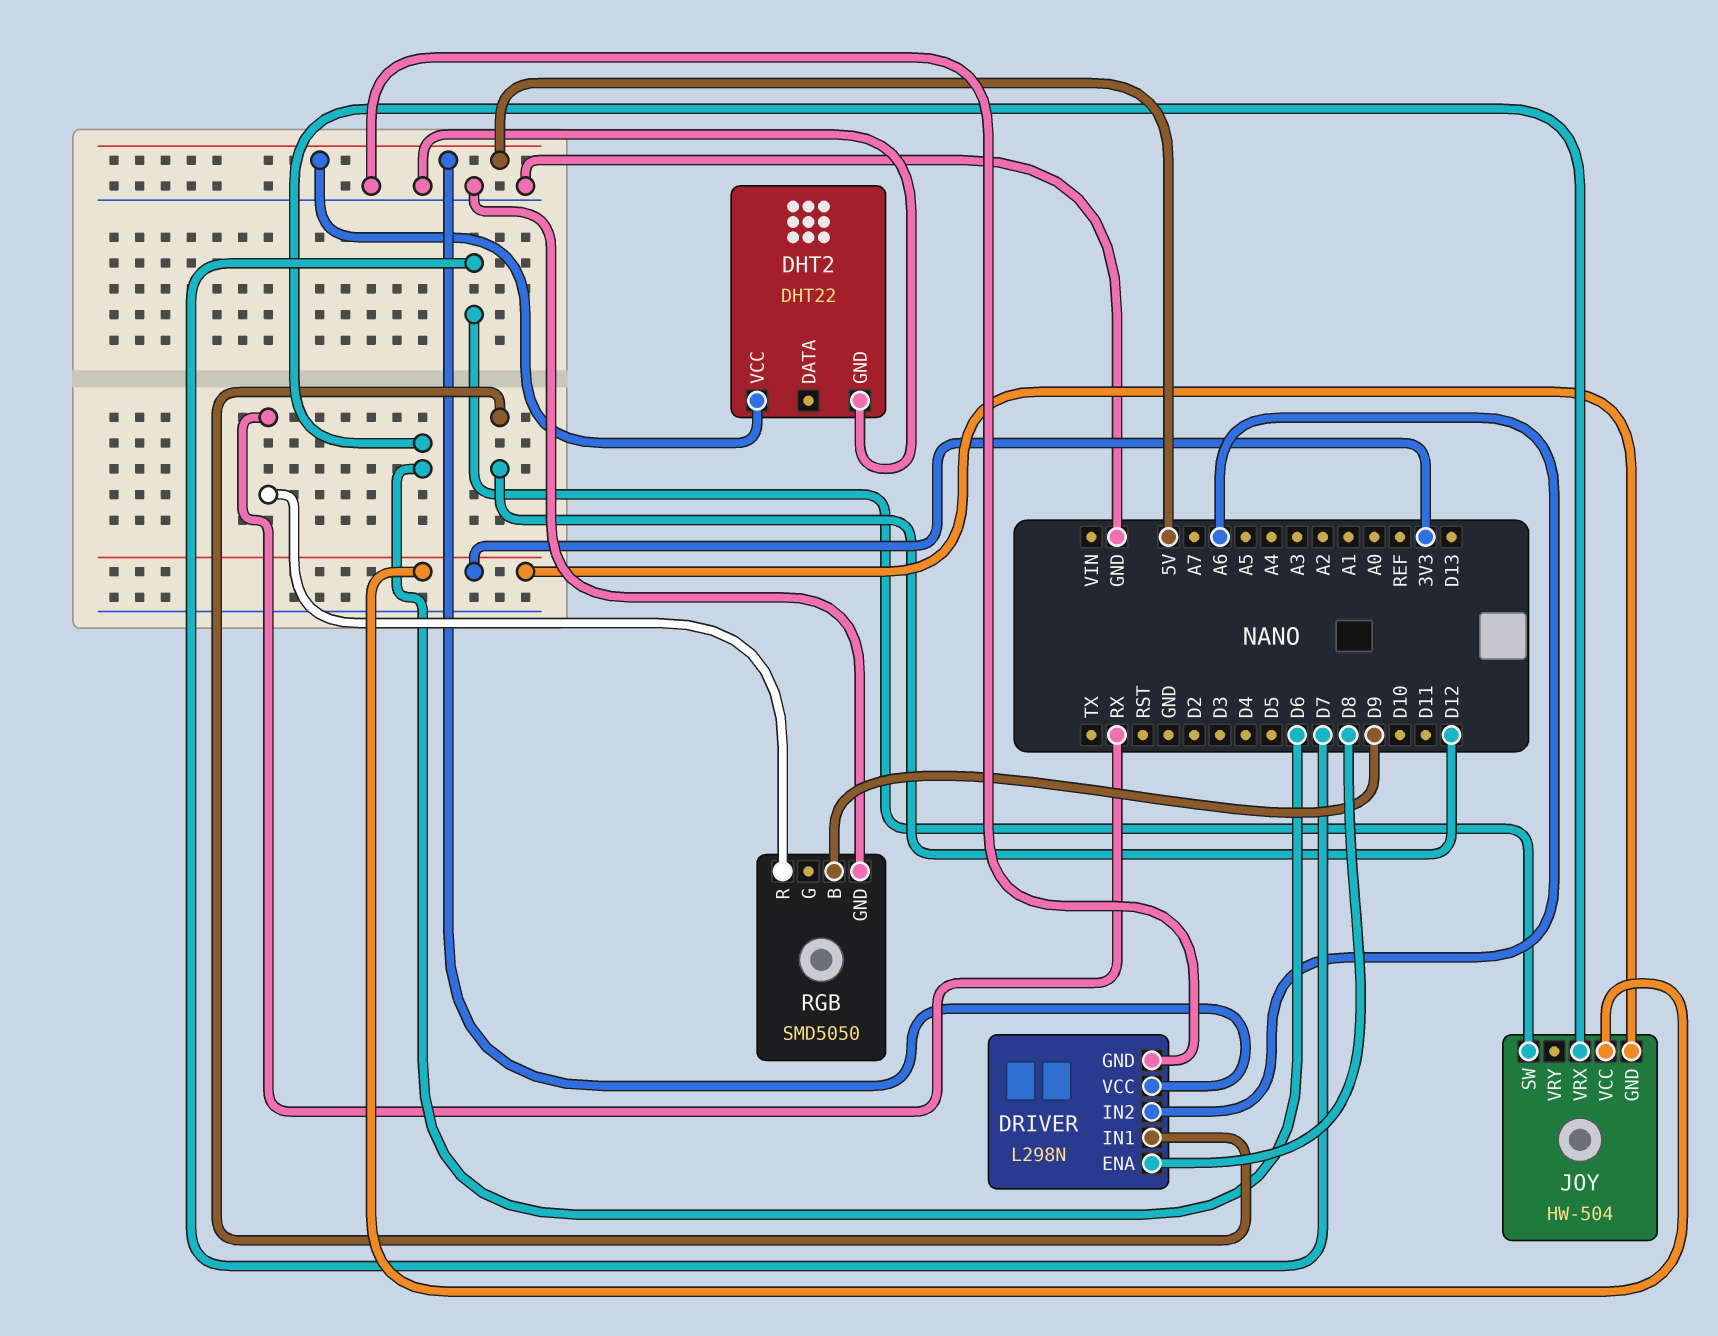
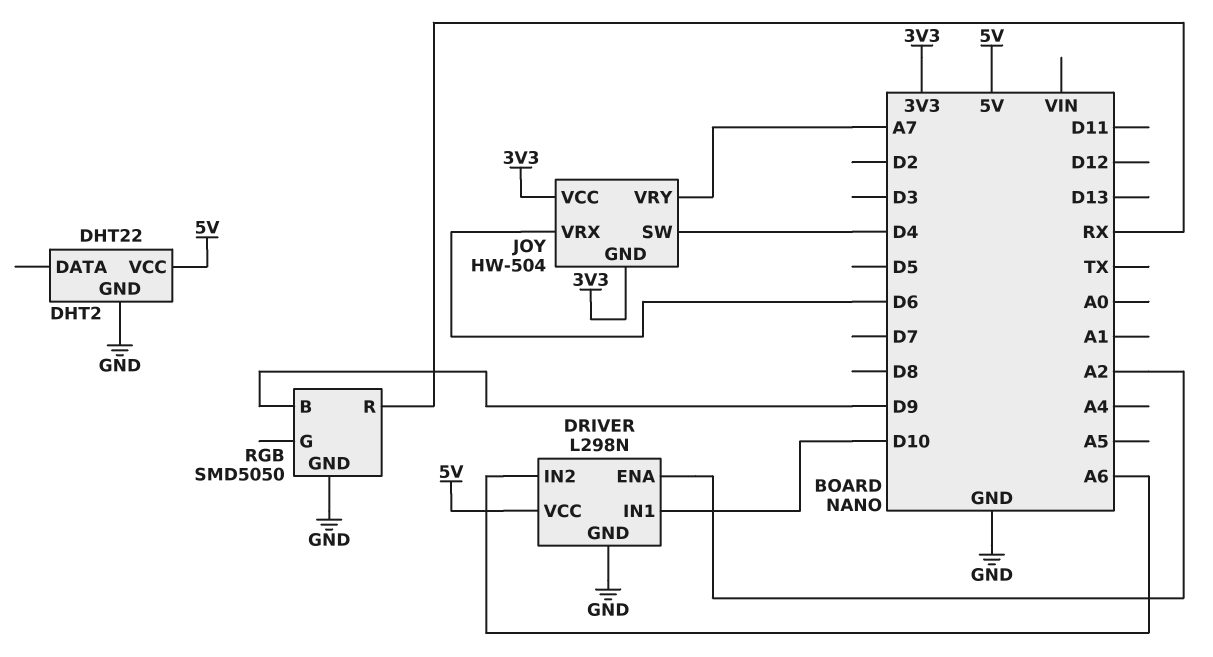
DRIVER pin ENA: D8 -> A2
DRIVER pin IN1: D12 -> D10
JOY pin SW: D7 -> D4
JOY pin VRY: none -> A7

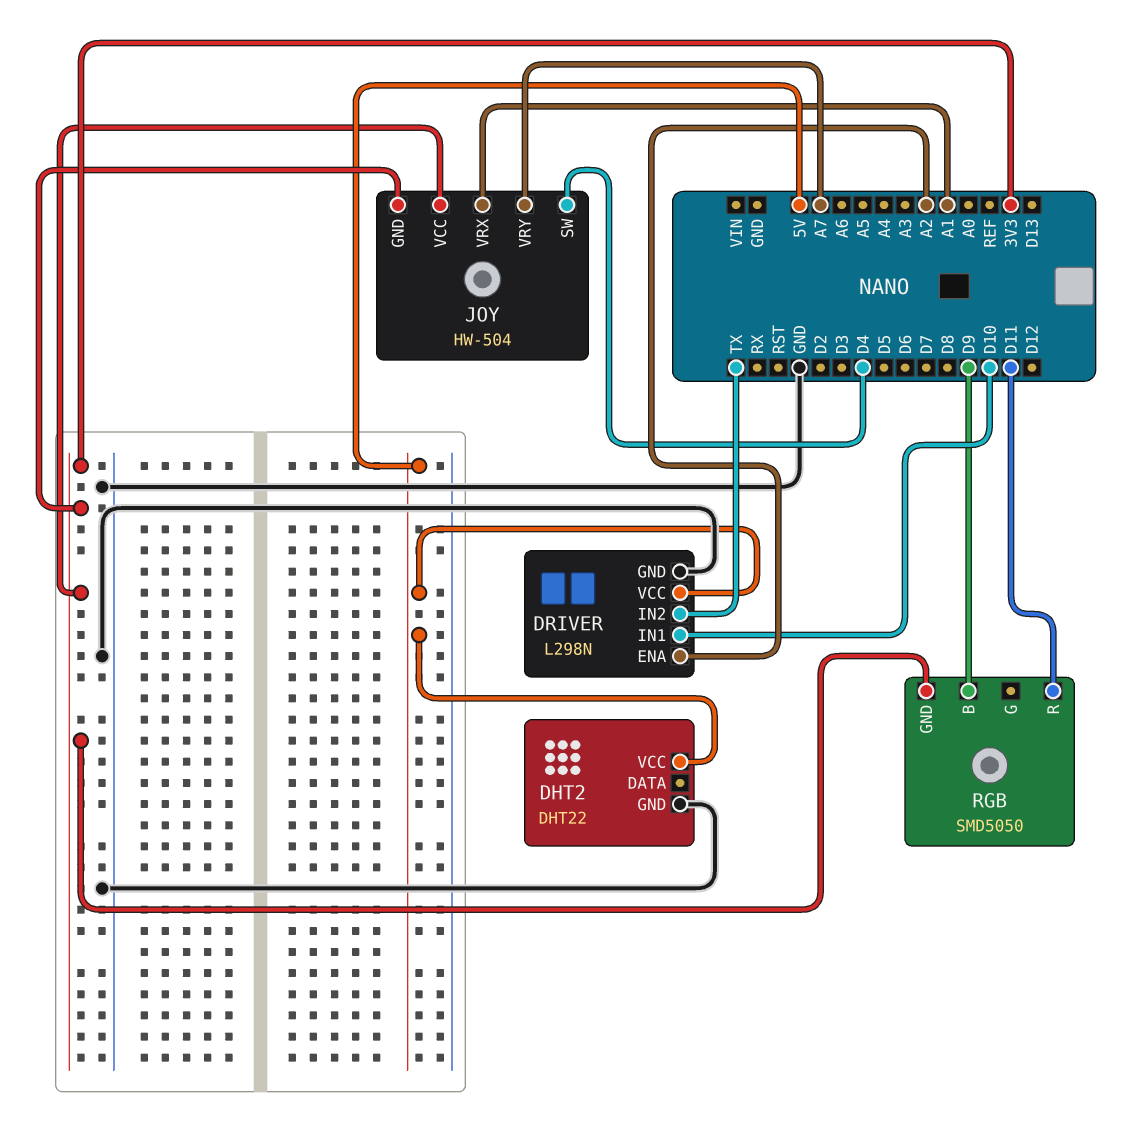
DRIVER pin IN2: A6 -> TX
JOY pin VRX: D6 -> A1
RGB pin GND: GND -> 3V3
RGB pin R: RX -> D11

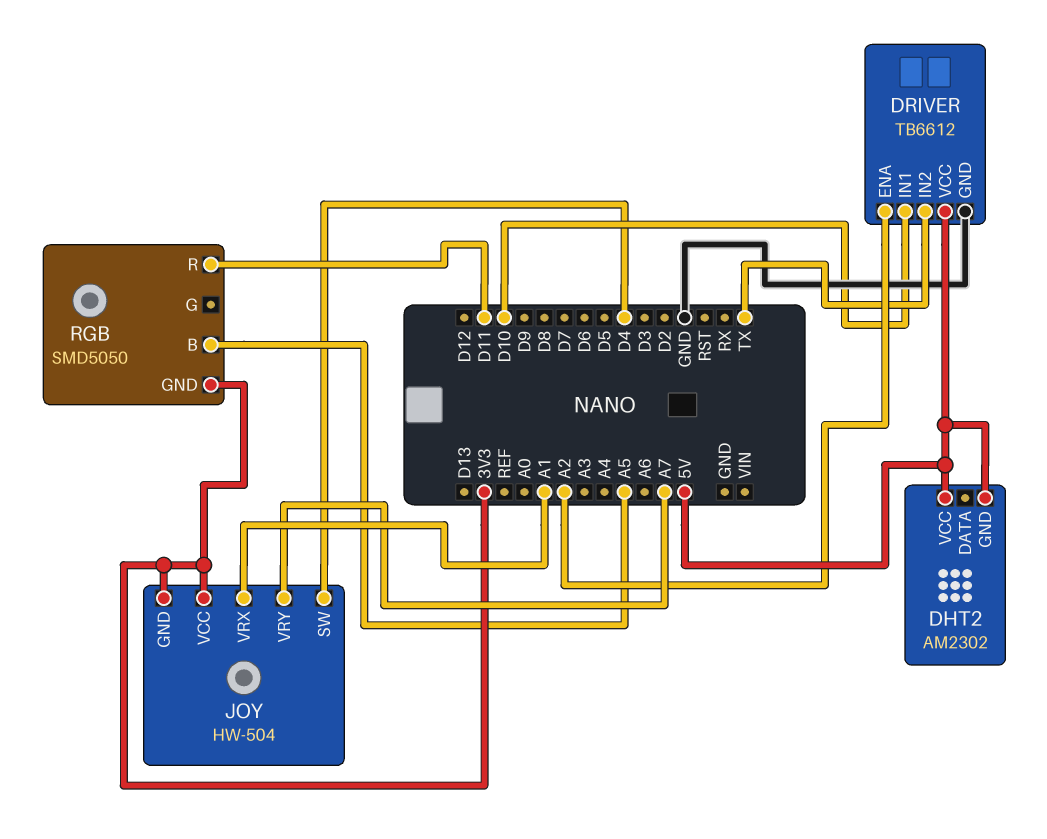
DHT2: DHT22 -> AM2302
DHT2 pin GND: GND -> 5V
DRIVER: L298N -> TB6612
RGB pin B: D9 -> A5

